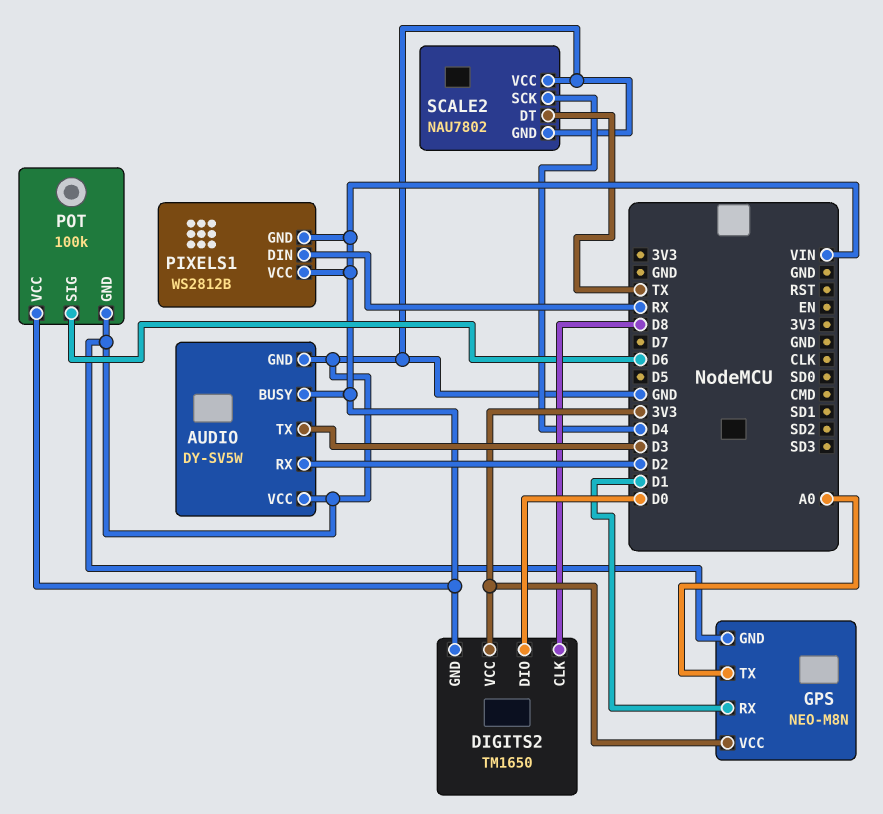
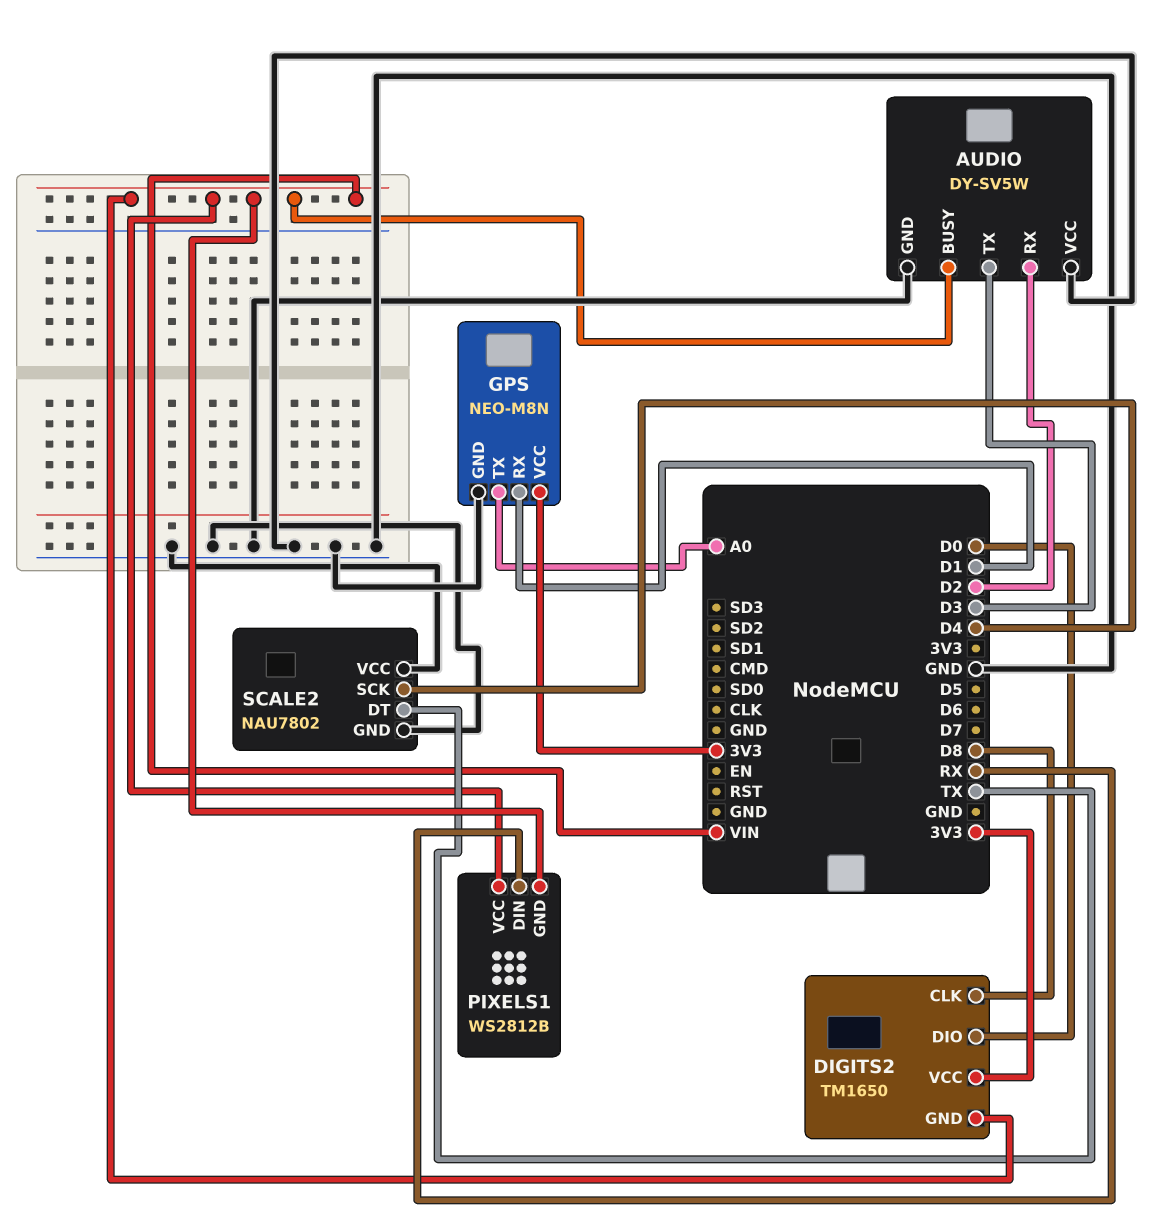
POT: 100k -> none
POT pin GND: GND -> none
POT pin SIG: D6 -> none
POT pin VCC: VIN -> none

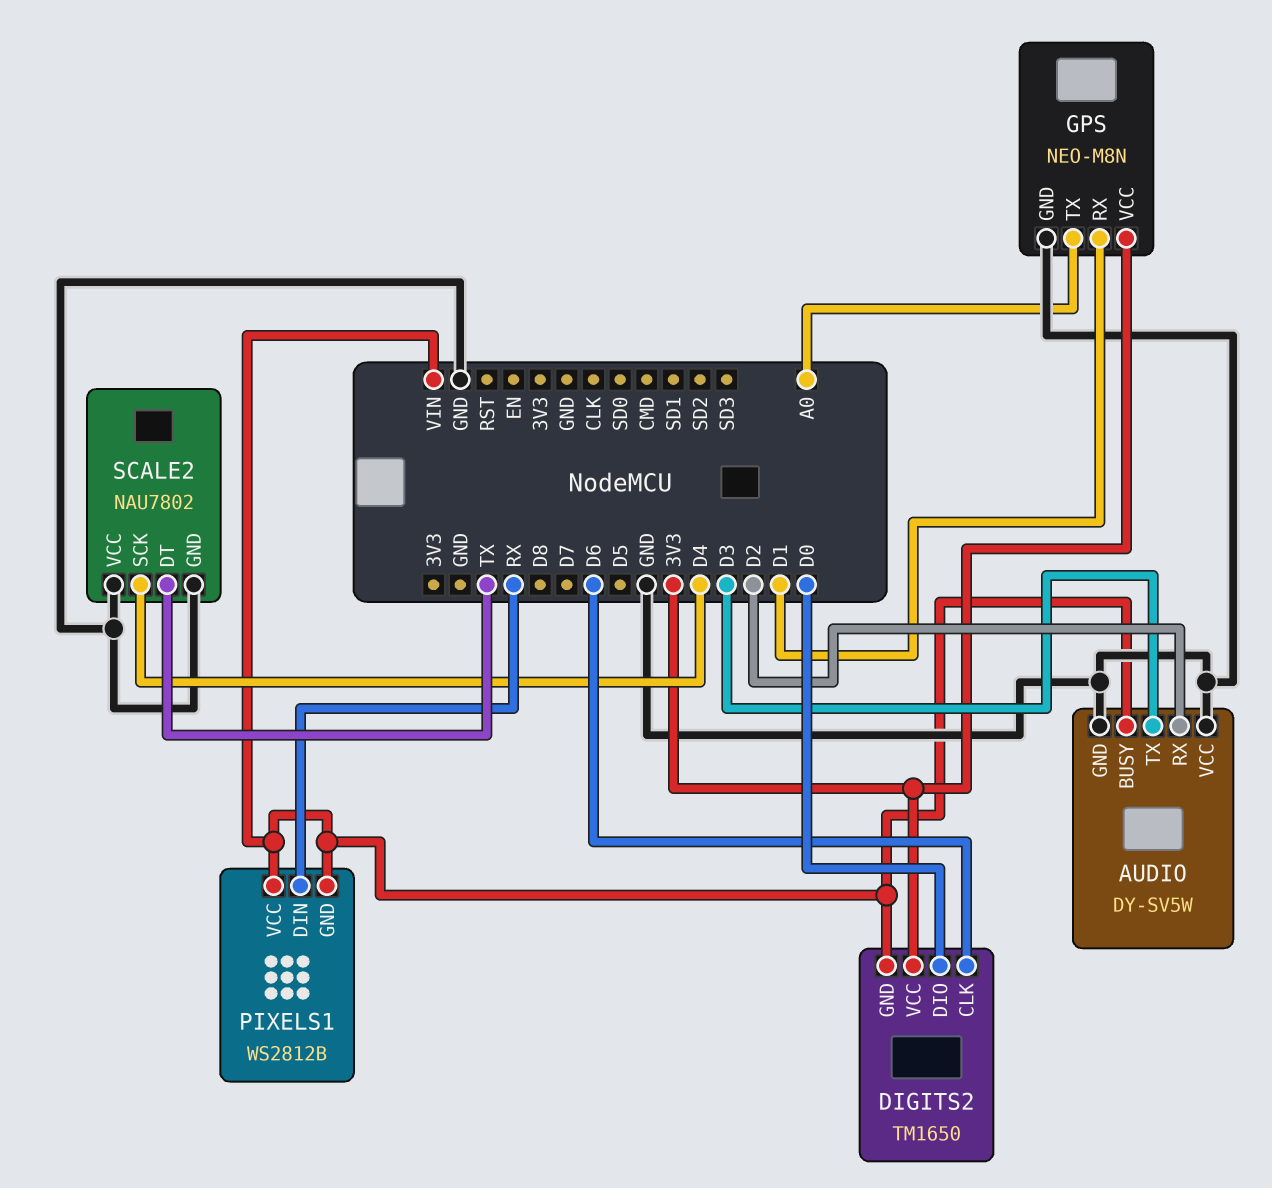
DIGITS2 pin CLK: D8 -> D6

